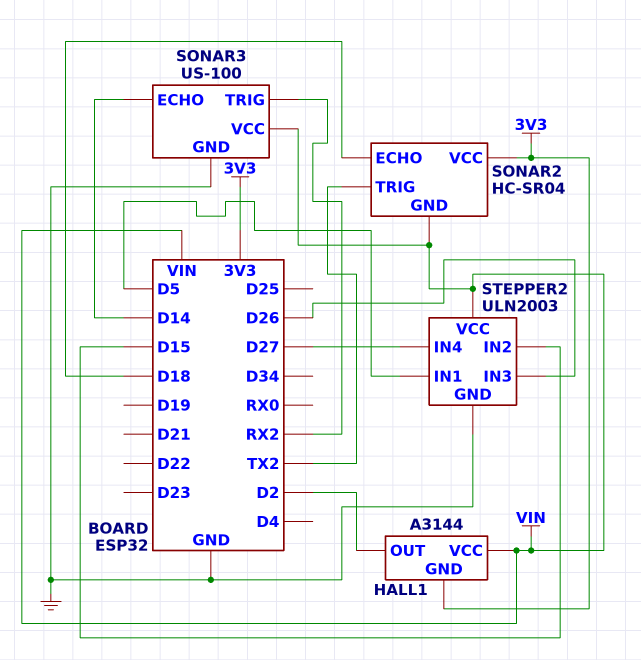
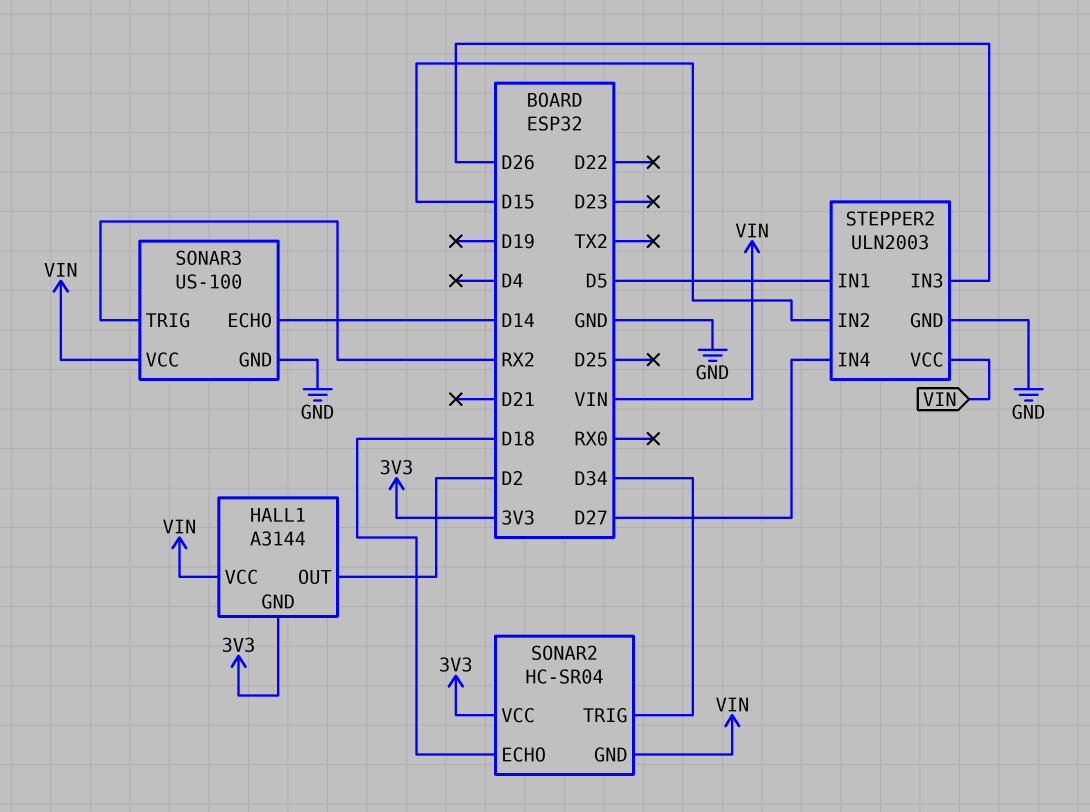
SONAR2 pin TRIG: TX2 -> D34

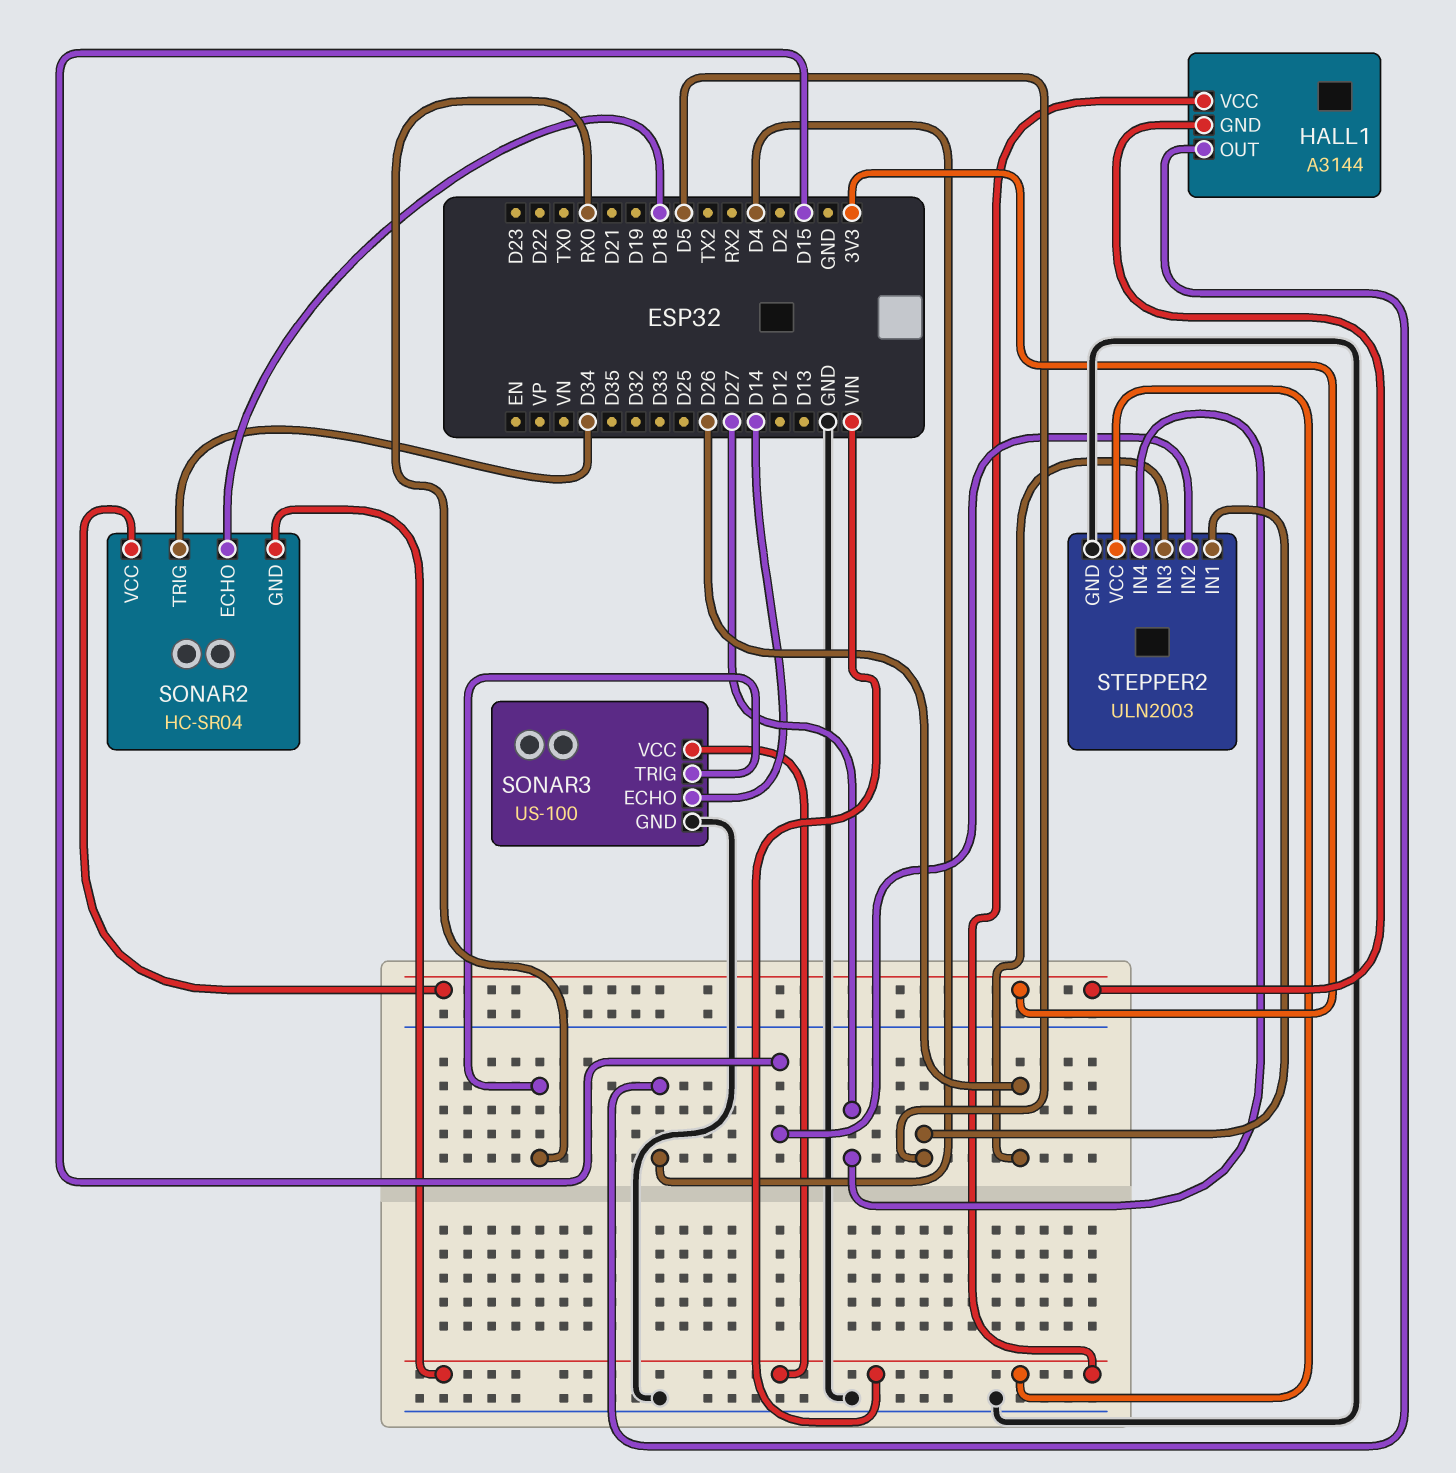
HALL1 pin OUT: D2 -> D4
SONAR3 pin TRIG: RX2 -> RX0

